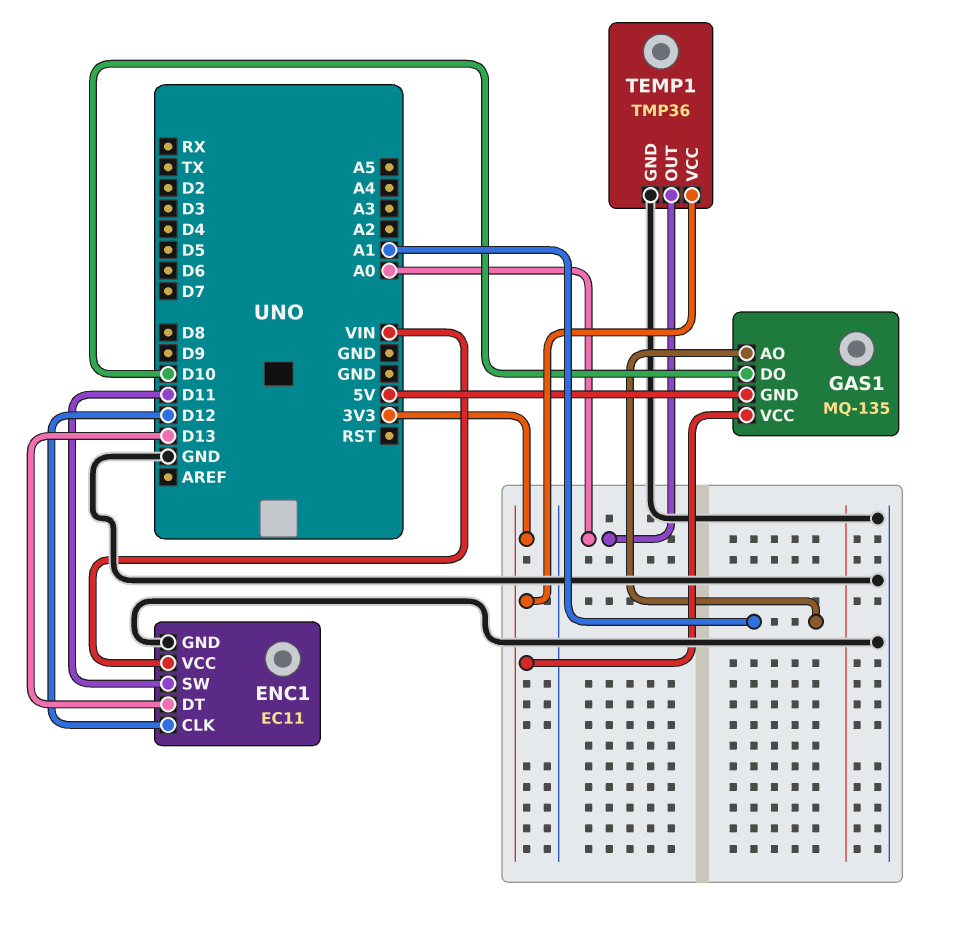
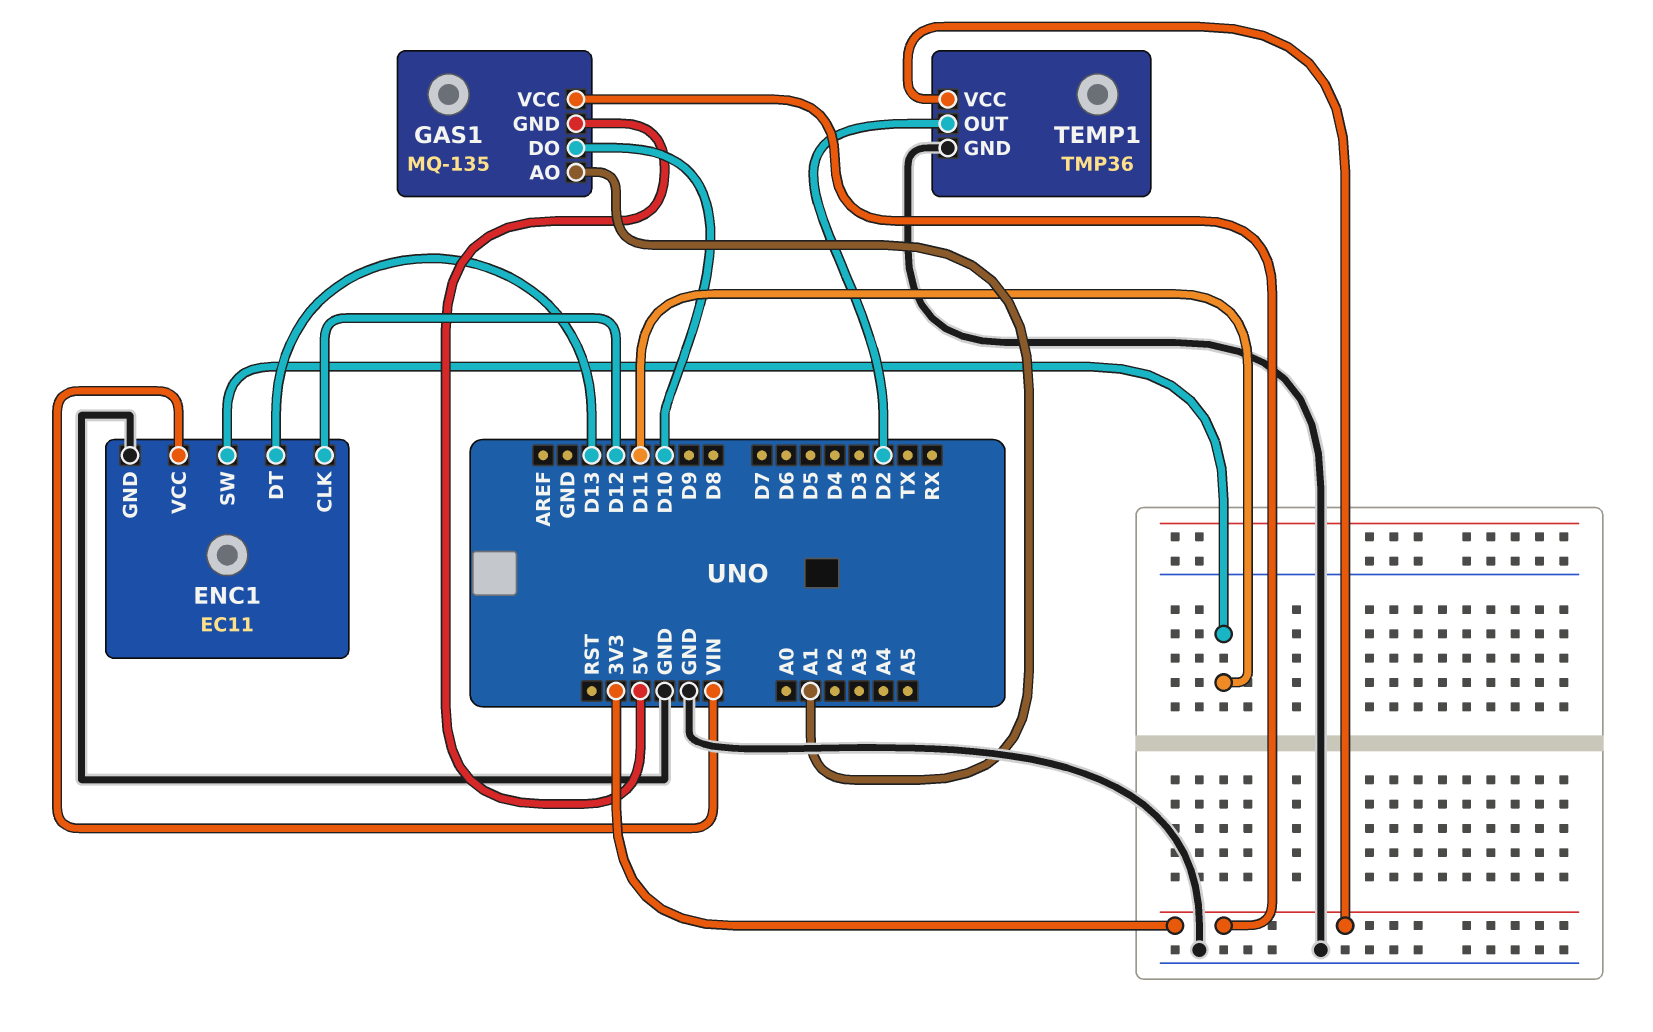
TEMP1 pin OUT: A0 -> D2

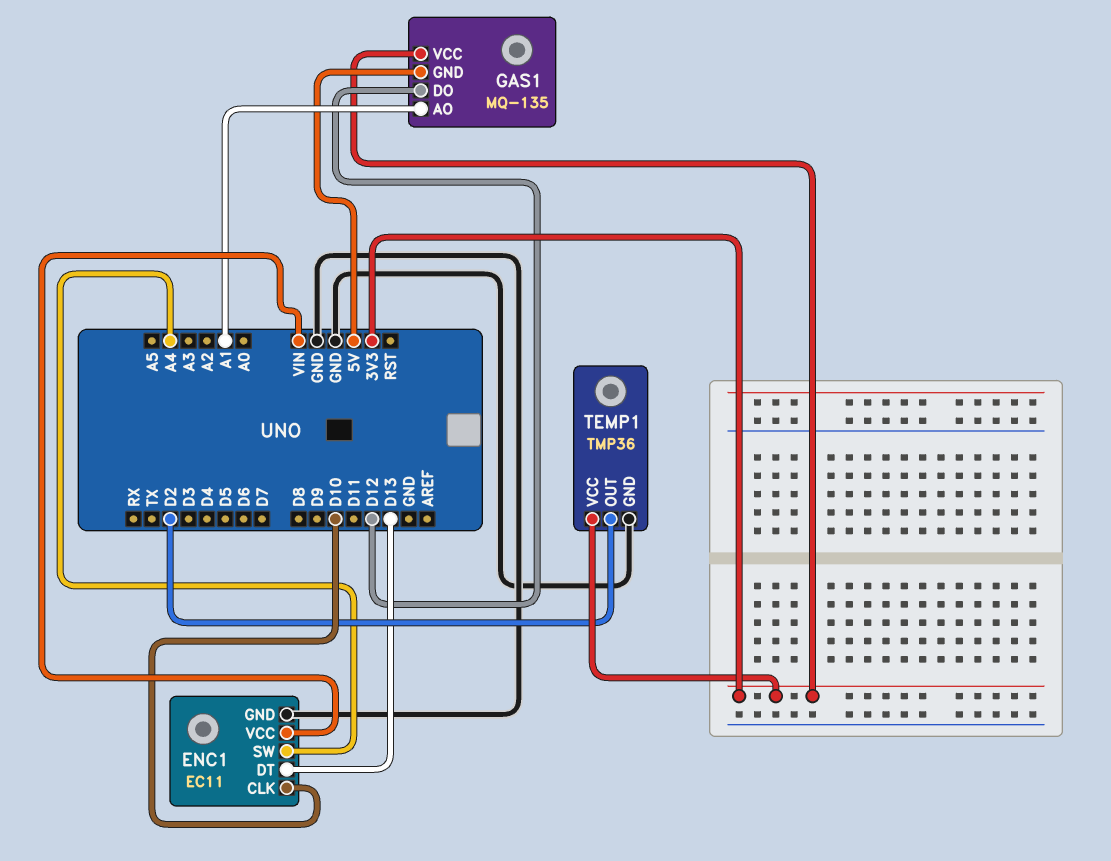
ENC1 pin CLK: D12 -> D10
ENC1 pin SW: D11 -> A4
GAS1 pin DO: D10 -> D12

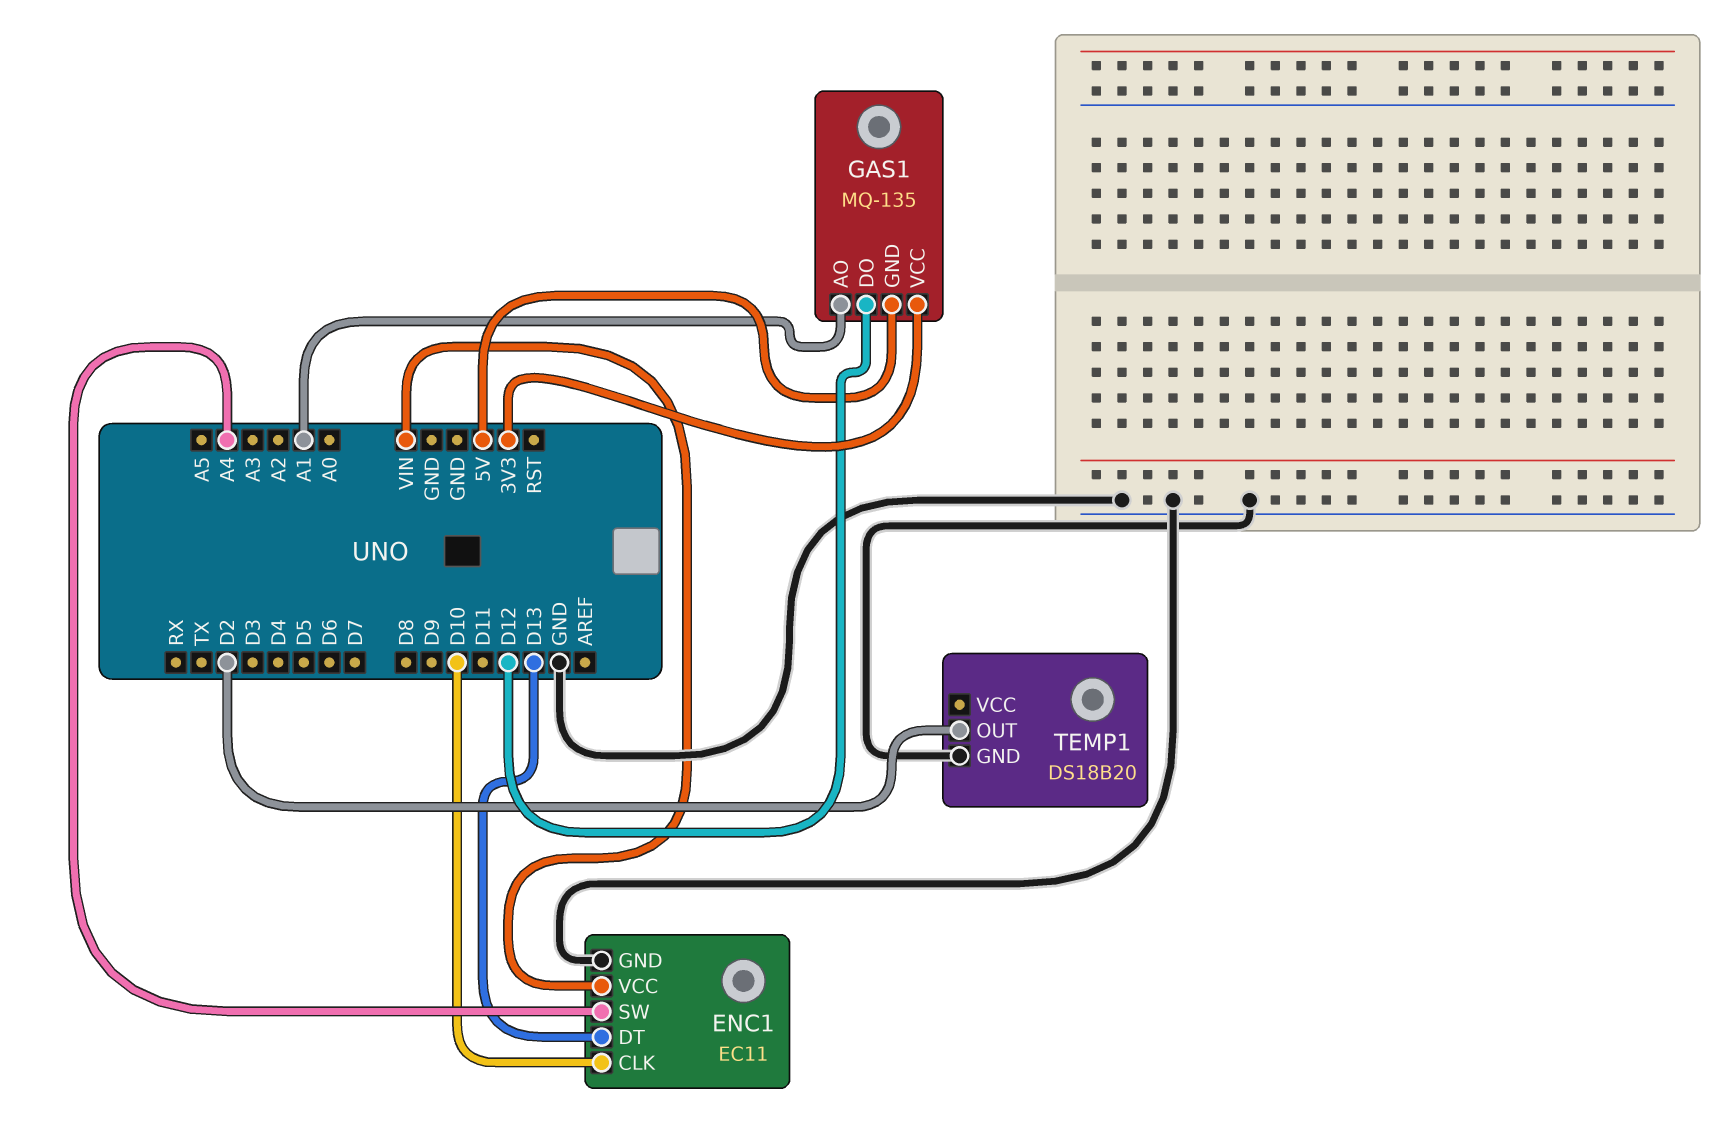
TEMP1: TMP36 -> DS18B20
TEMP1 pin VCC: 3V3 -> none

